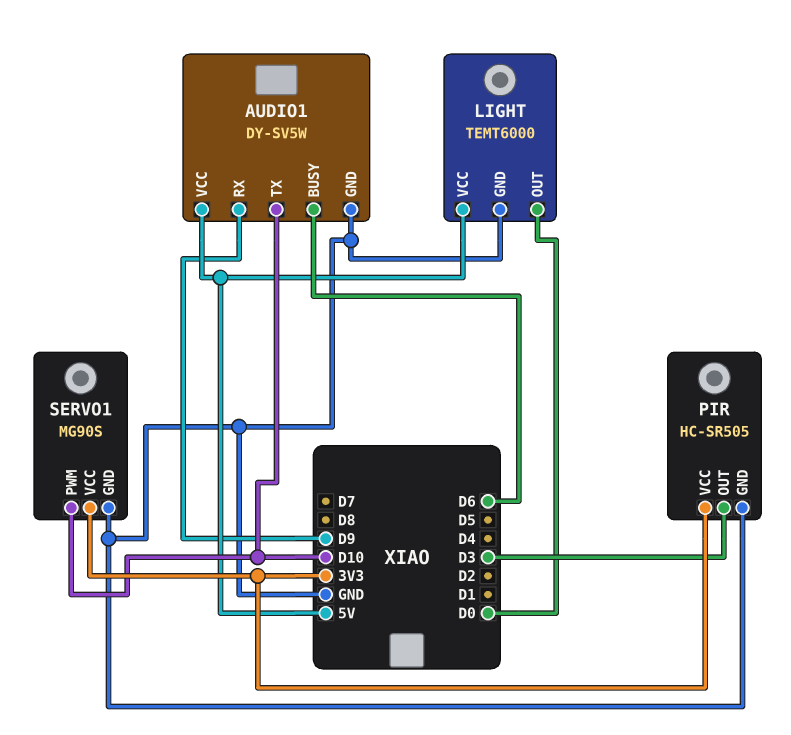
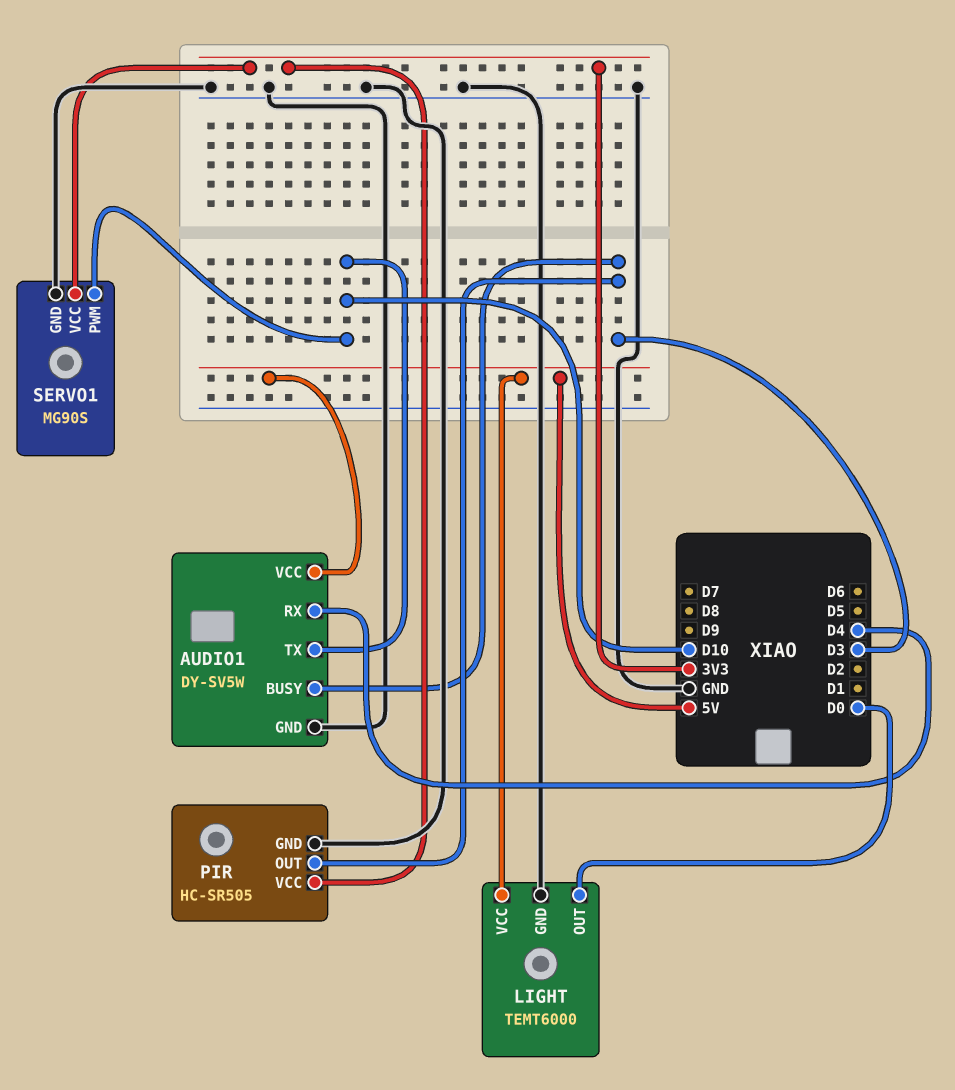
AUDIO1 pin BUSY: D6 -> D3
AUDIO1 pin RX: D9 -> D4

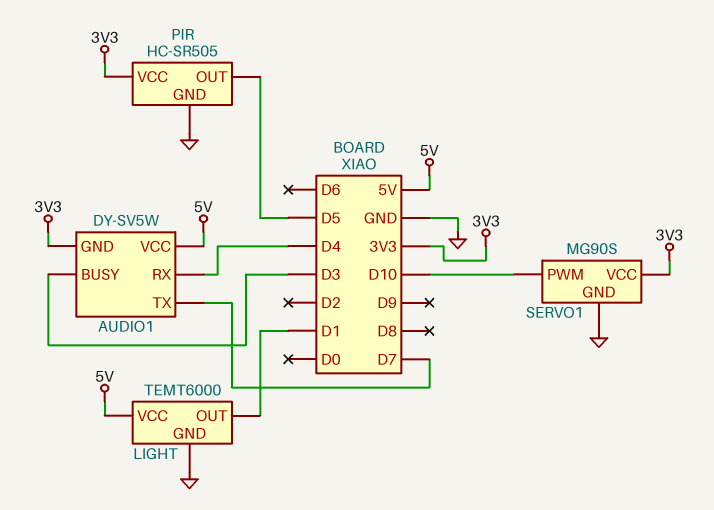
AUDIO1 pin GND: GND -> 3V3
AUDIO1 pin TX: D10 -> D7
LIGHT pin OUT: D0 -> D1
PIR pin OUT: D3 -> D5

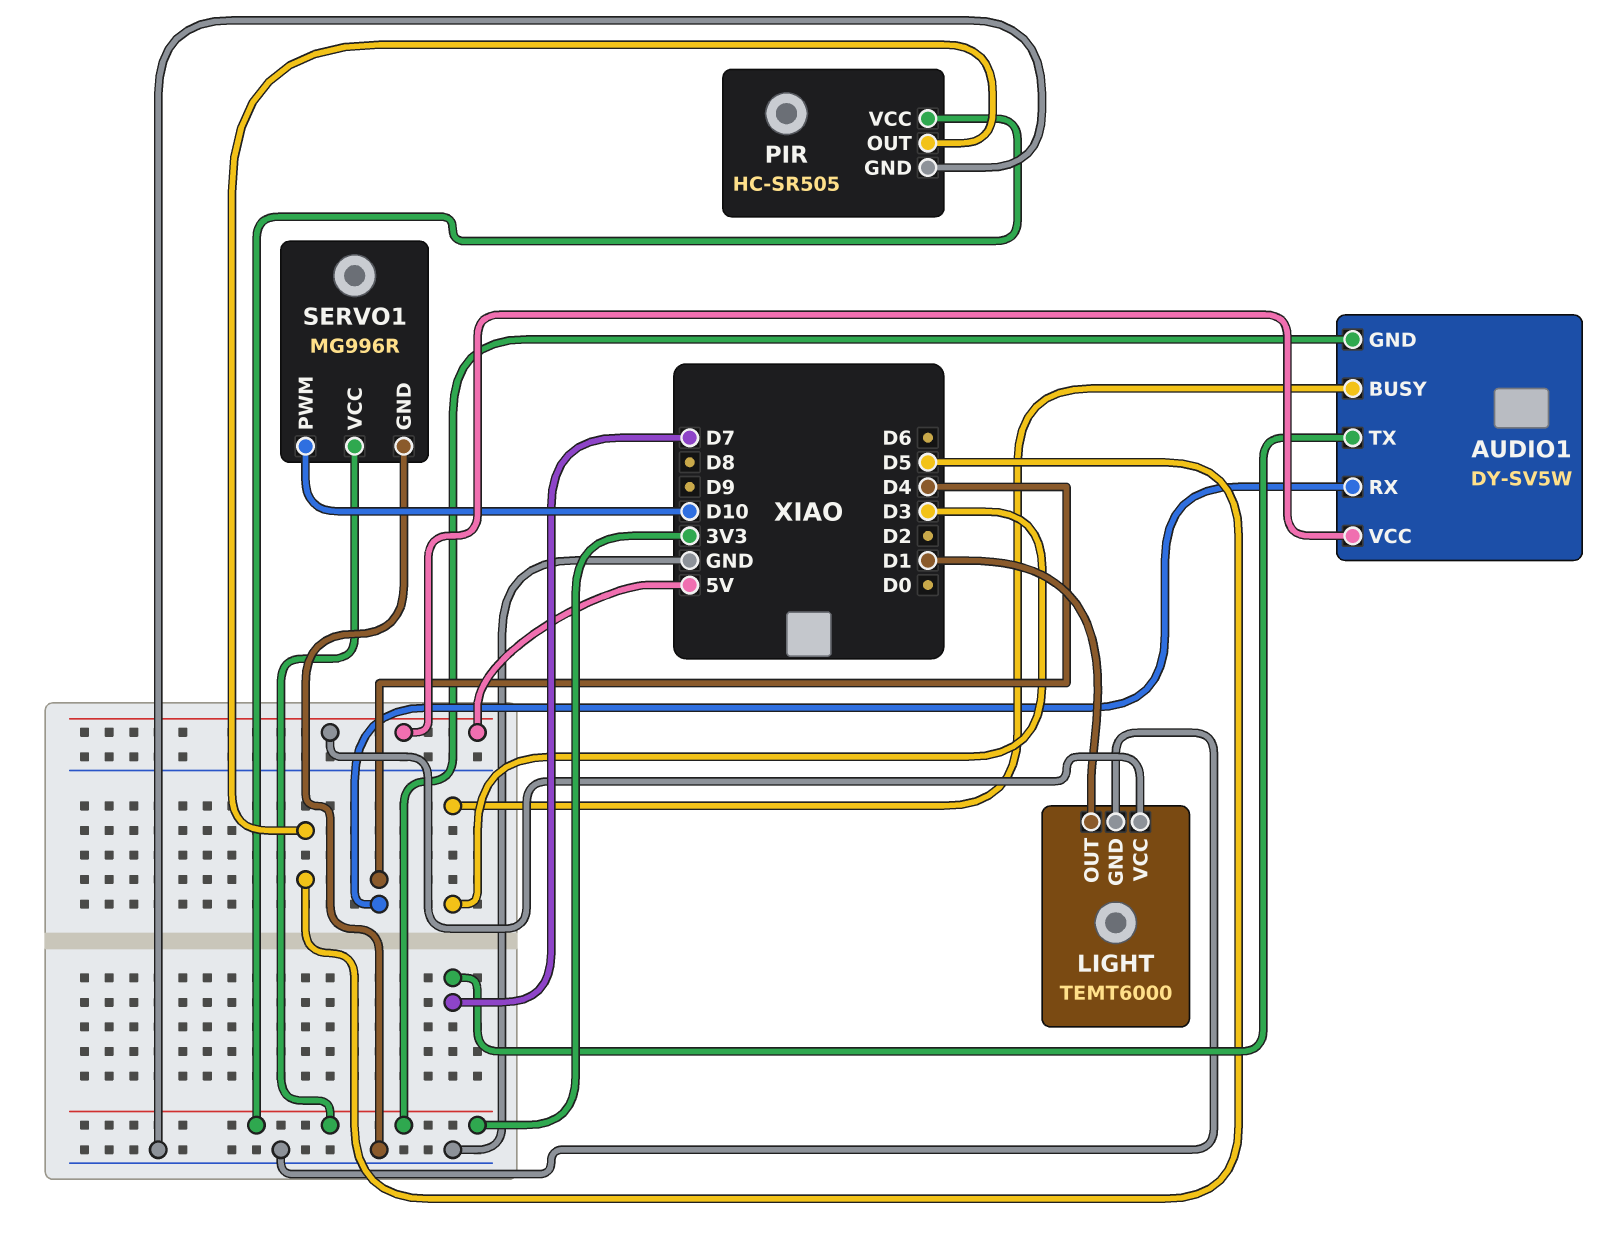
SERVO1: MG90S -> MG996R

